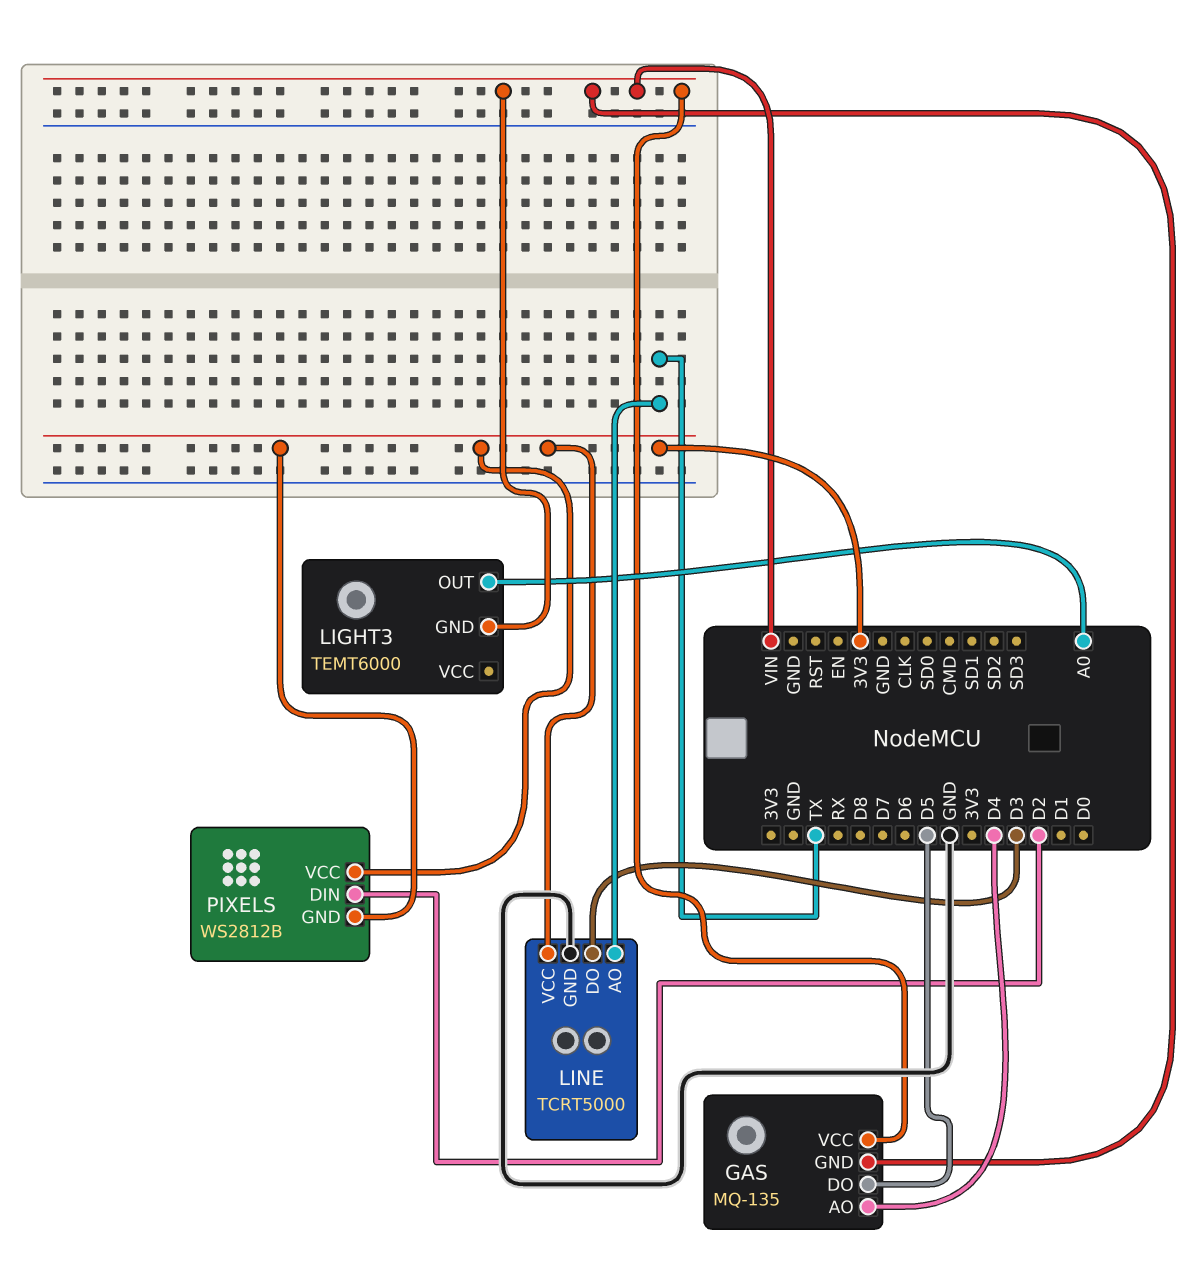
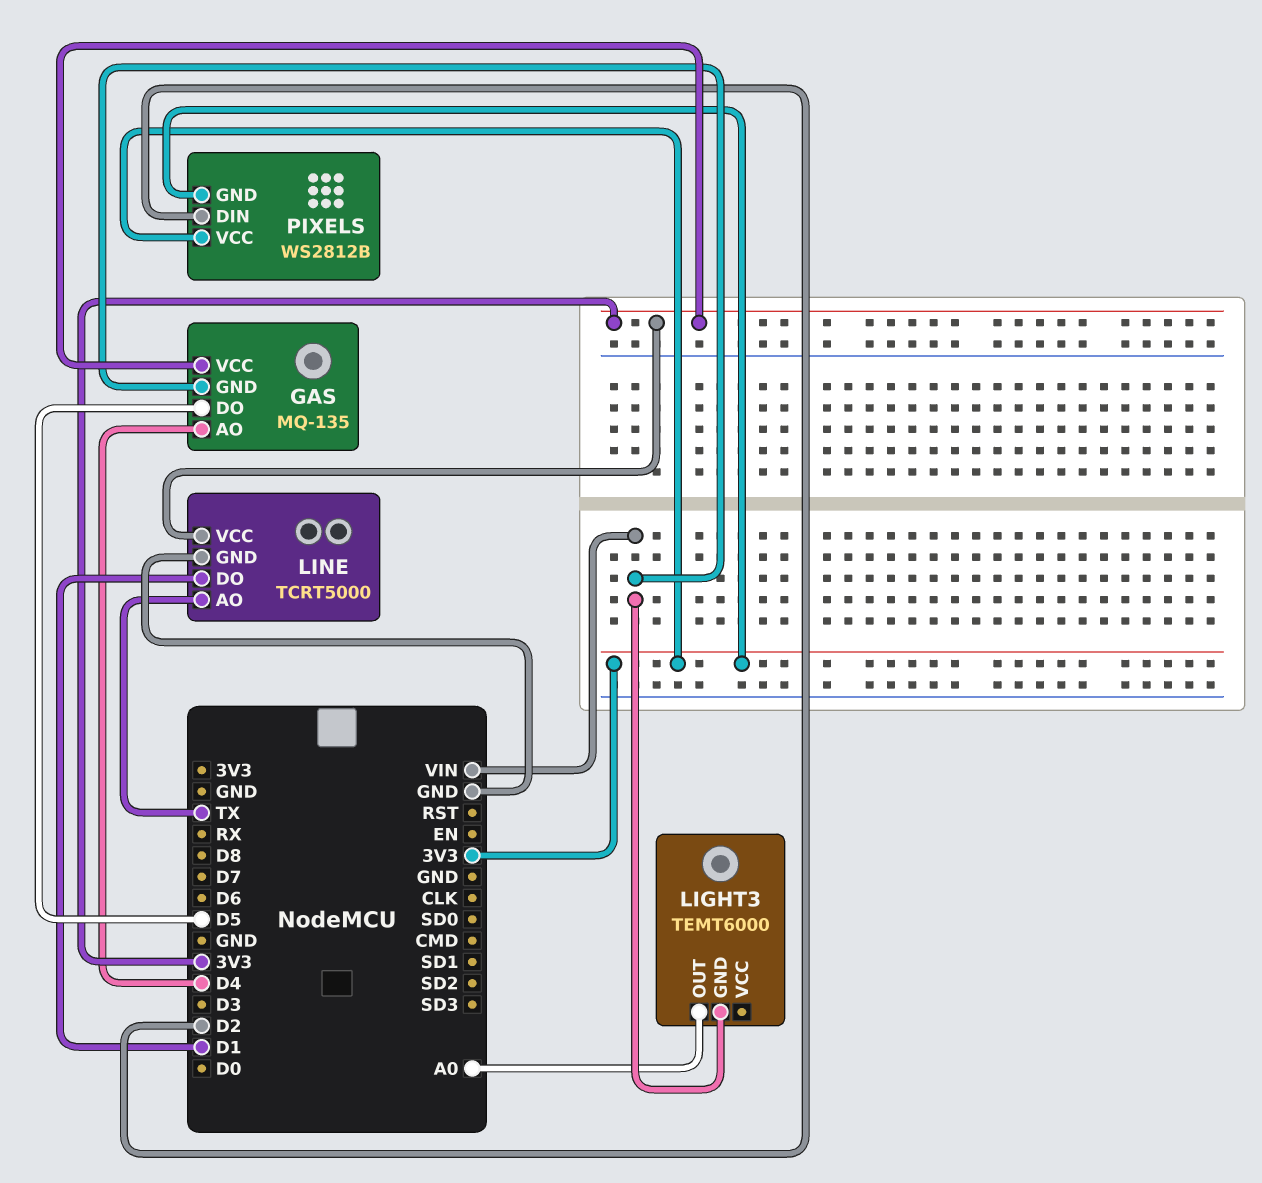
GAS pin VCC: VIN -> 3V3
LINE pin DO: D3 -> D1

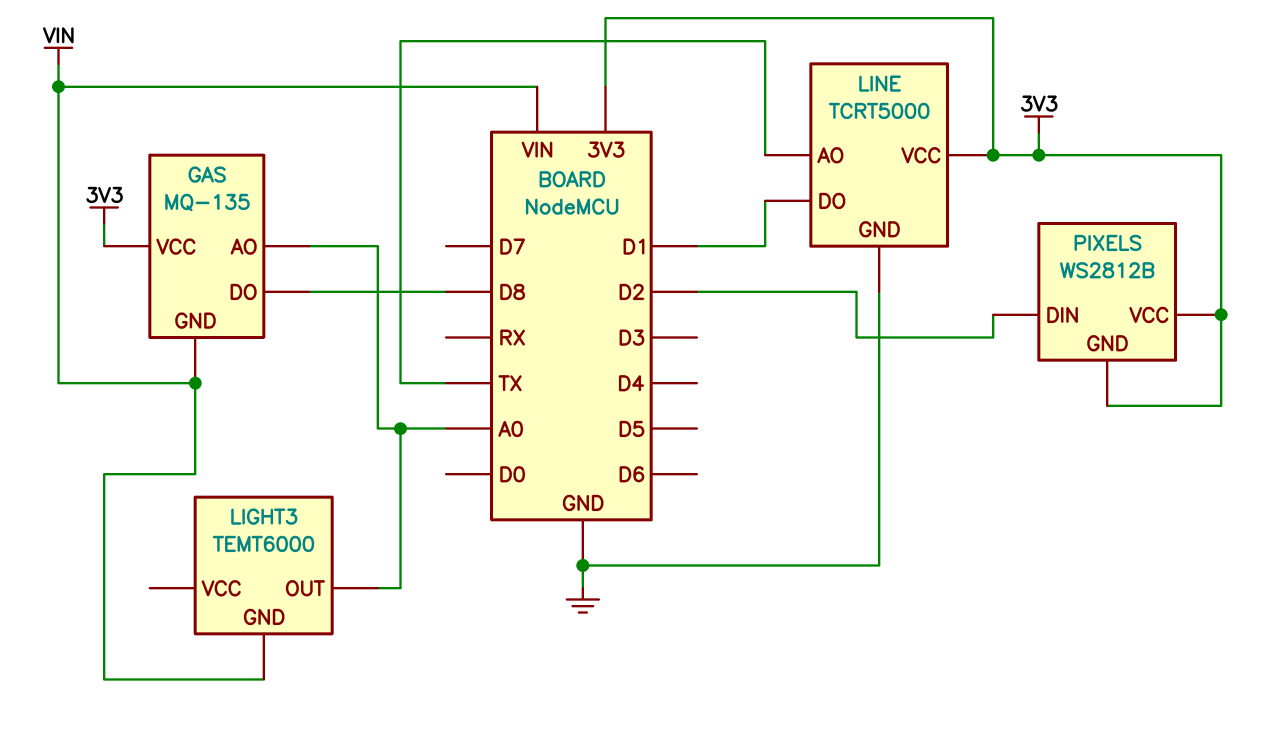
GAS pin AO: D4 -> A0
GAS pin DO: D5 -> D8

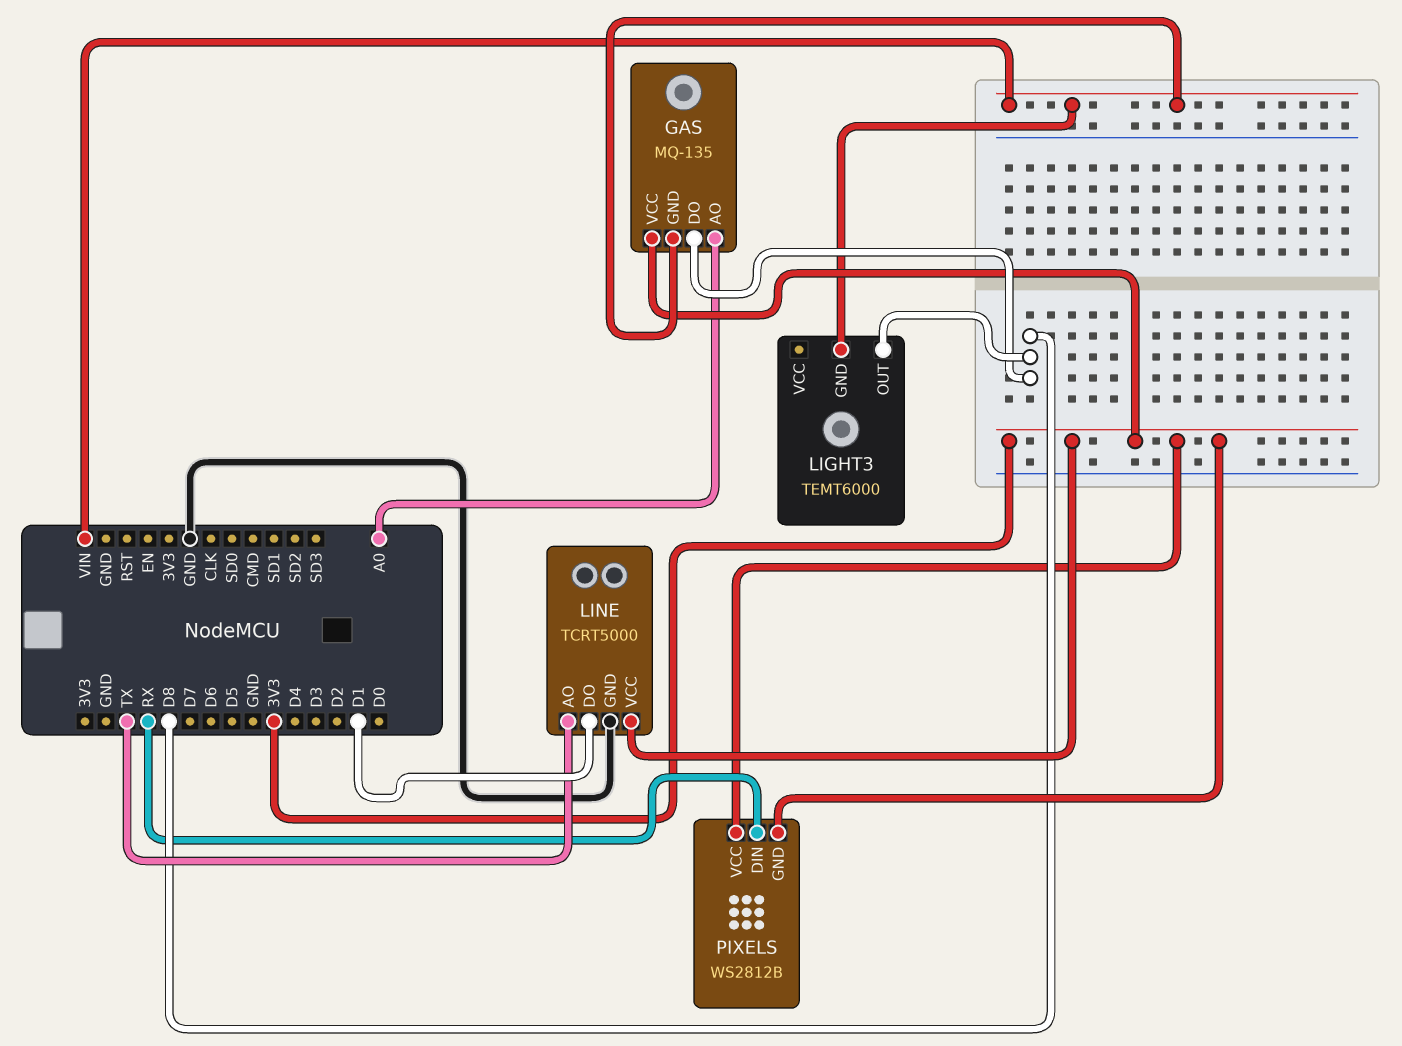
LIGHT3 pin OUT: A0 -> D8
PIXELS pin DIN: D2 -> RX

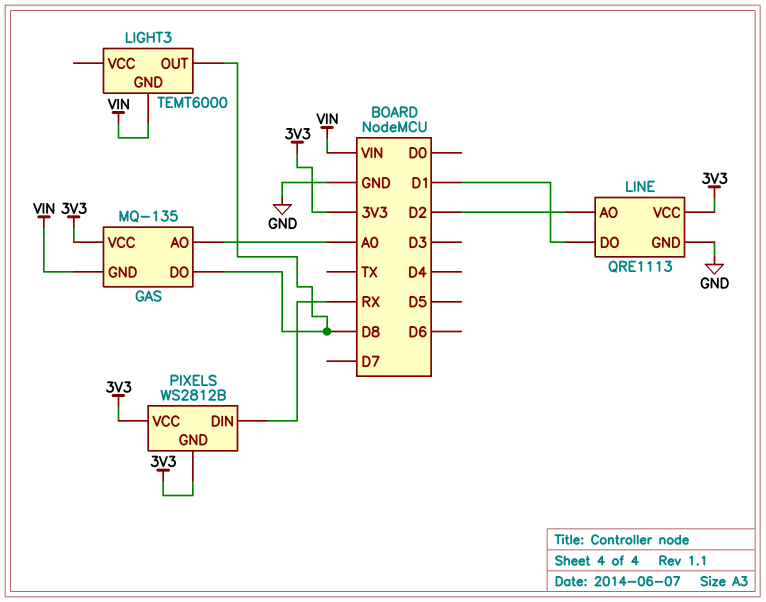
LINE: TCRT5000 -> QRE1113
LINE pin AO: TX -> D2

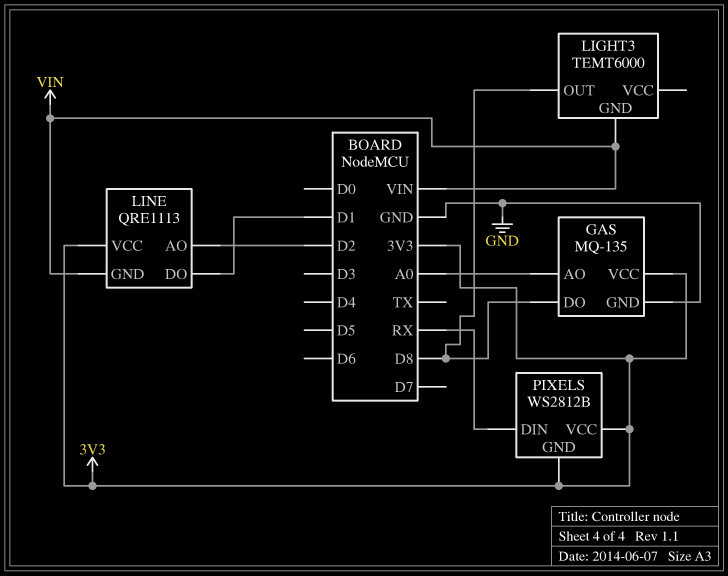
GAS pin GND: VIN -> GND
LINE pin GND: GND -> VIN

